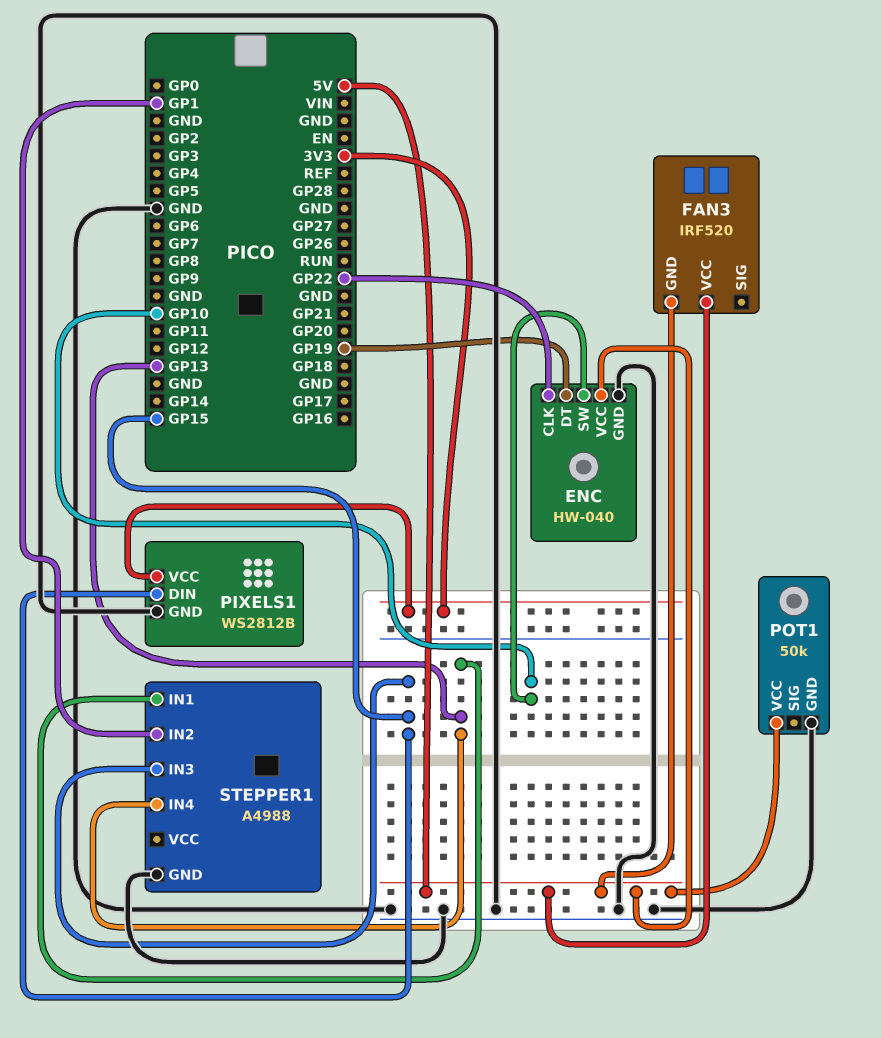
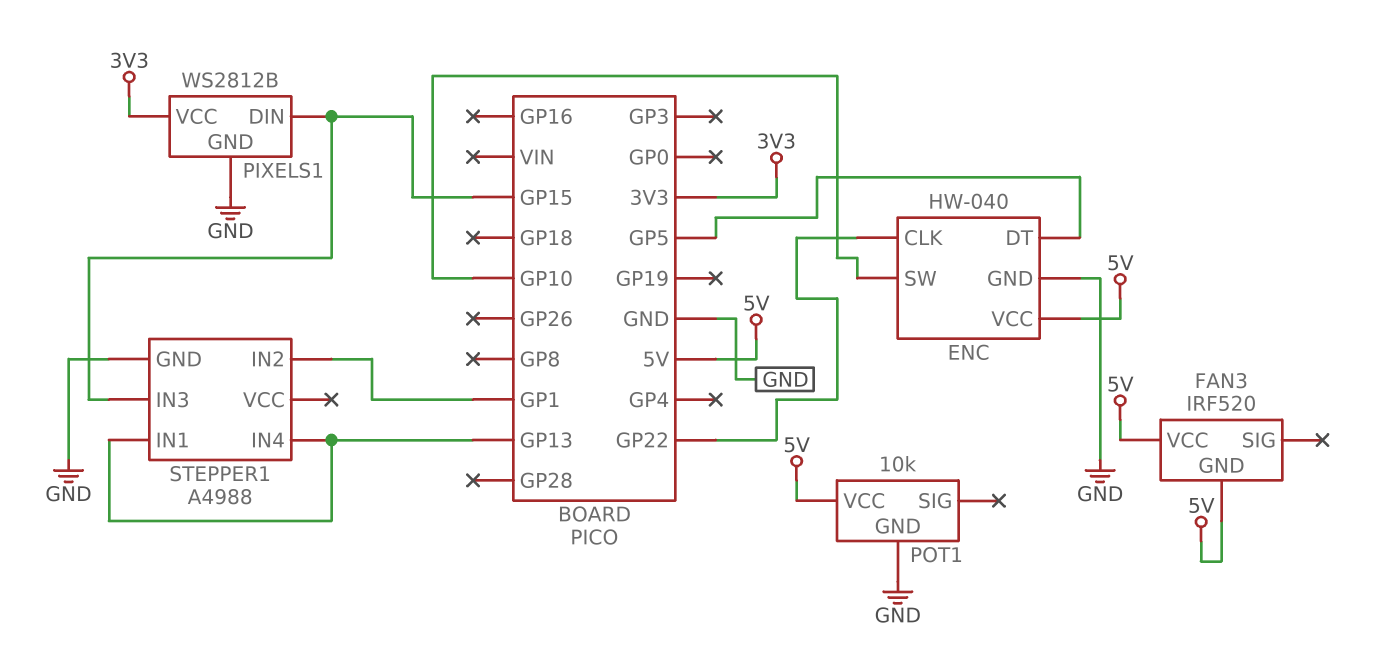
ENC pin DT: GP19 -> GP5
POT1: 50k -> 10k

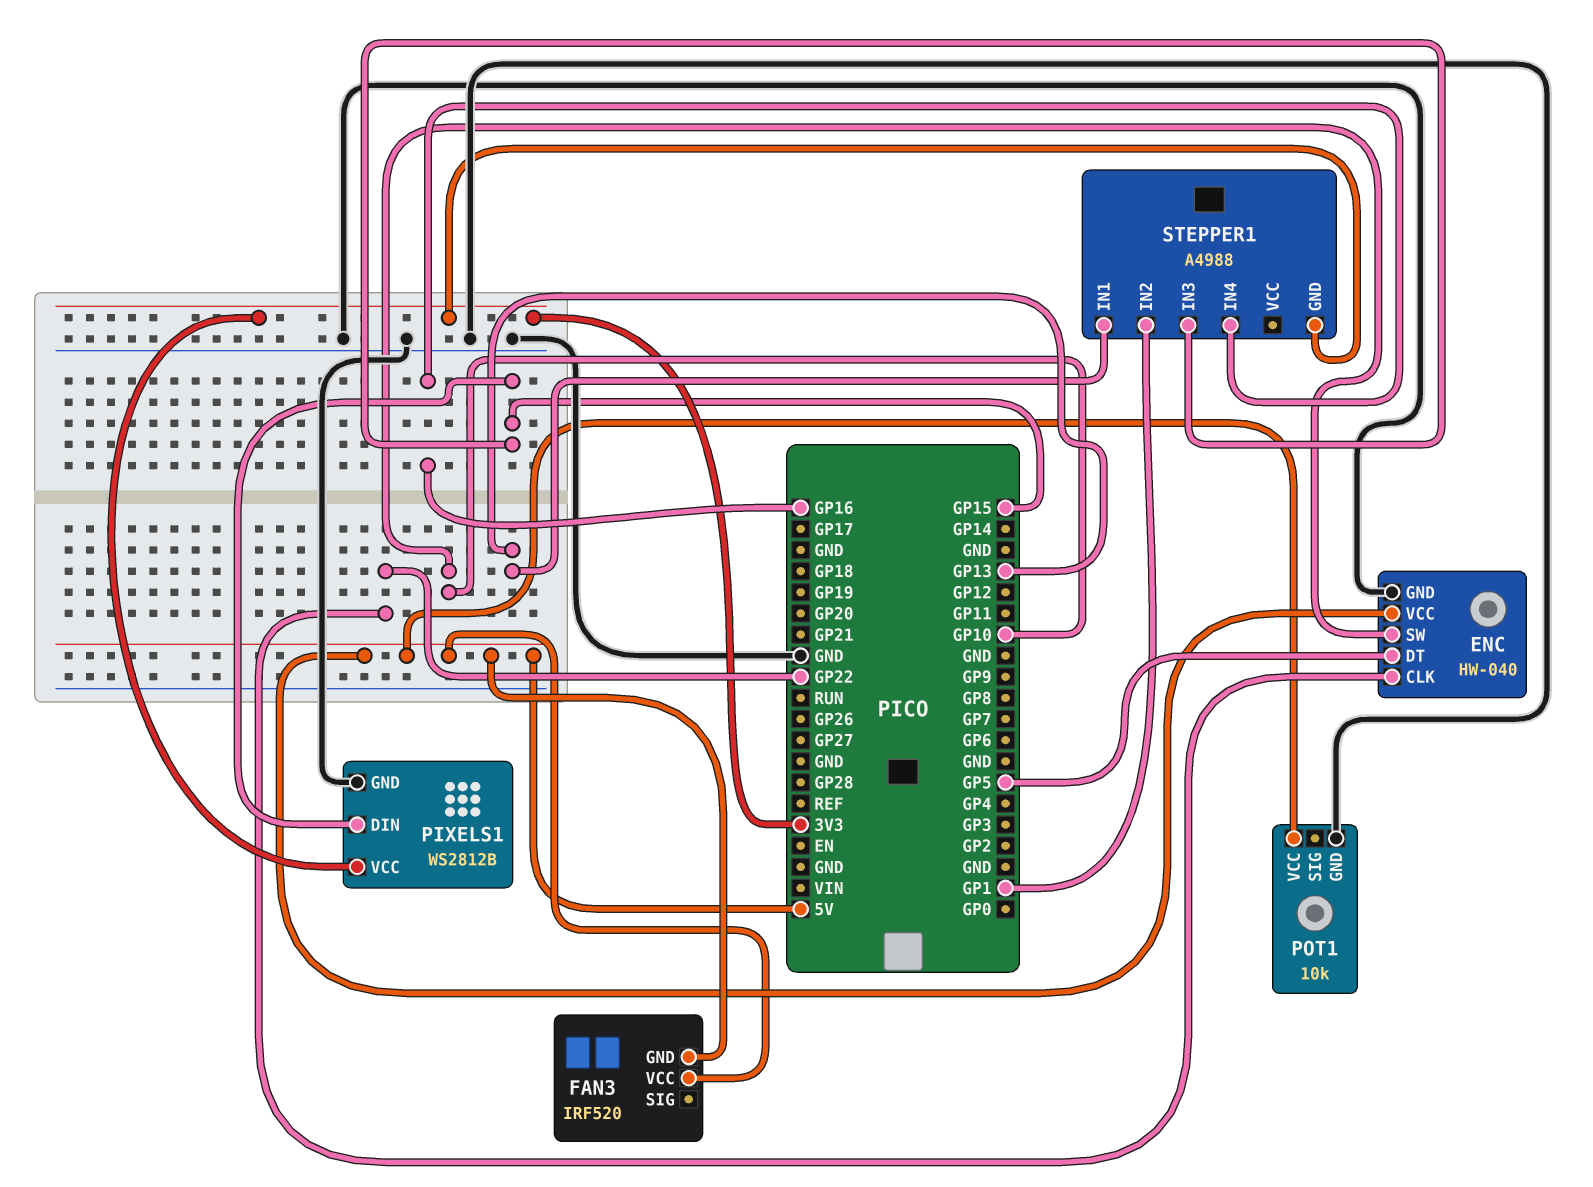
STEPPER1 pin GND: GND -> 3V3
STEPPER1 pin IN4: GP13 -> GP16

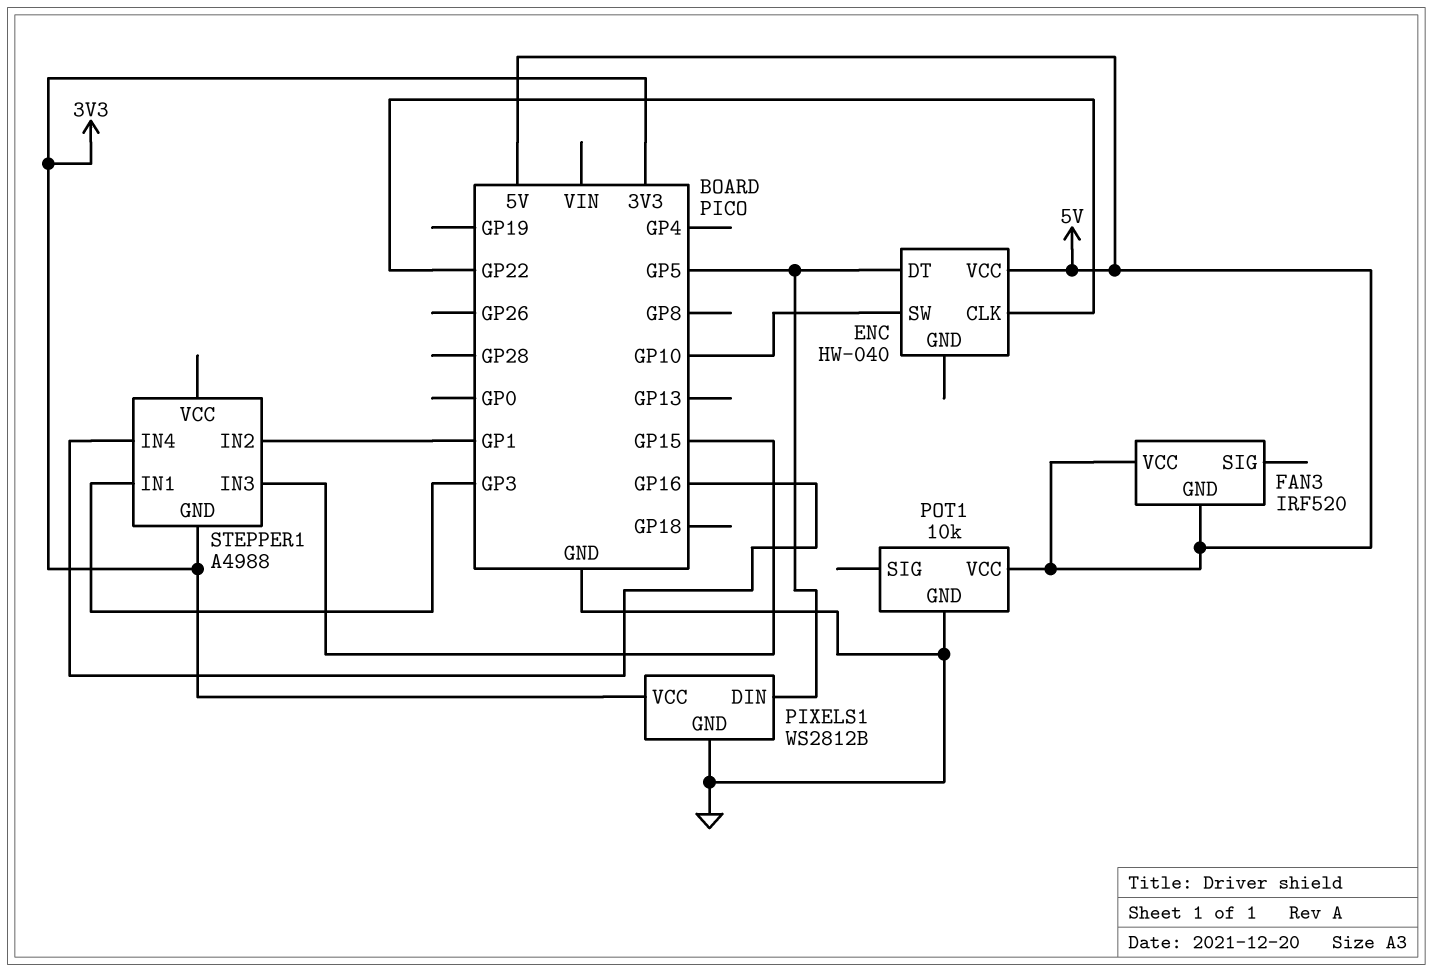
ENC pin GND: GND -> none
PIXELS1 pin DIN: GP15 -> GP5
STEPPER1 pin IN1: GP13 -> GP3

